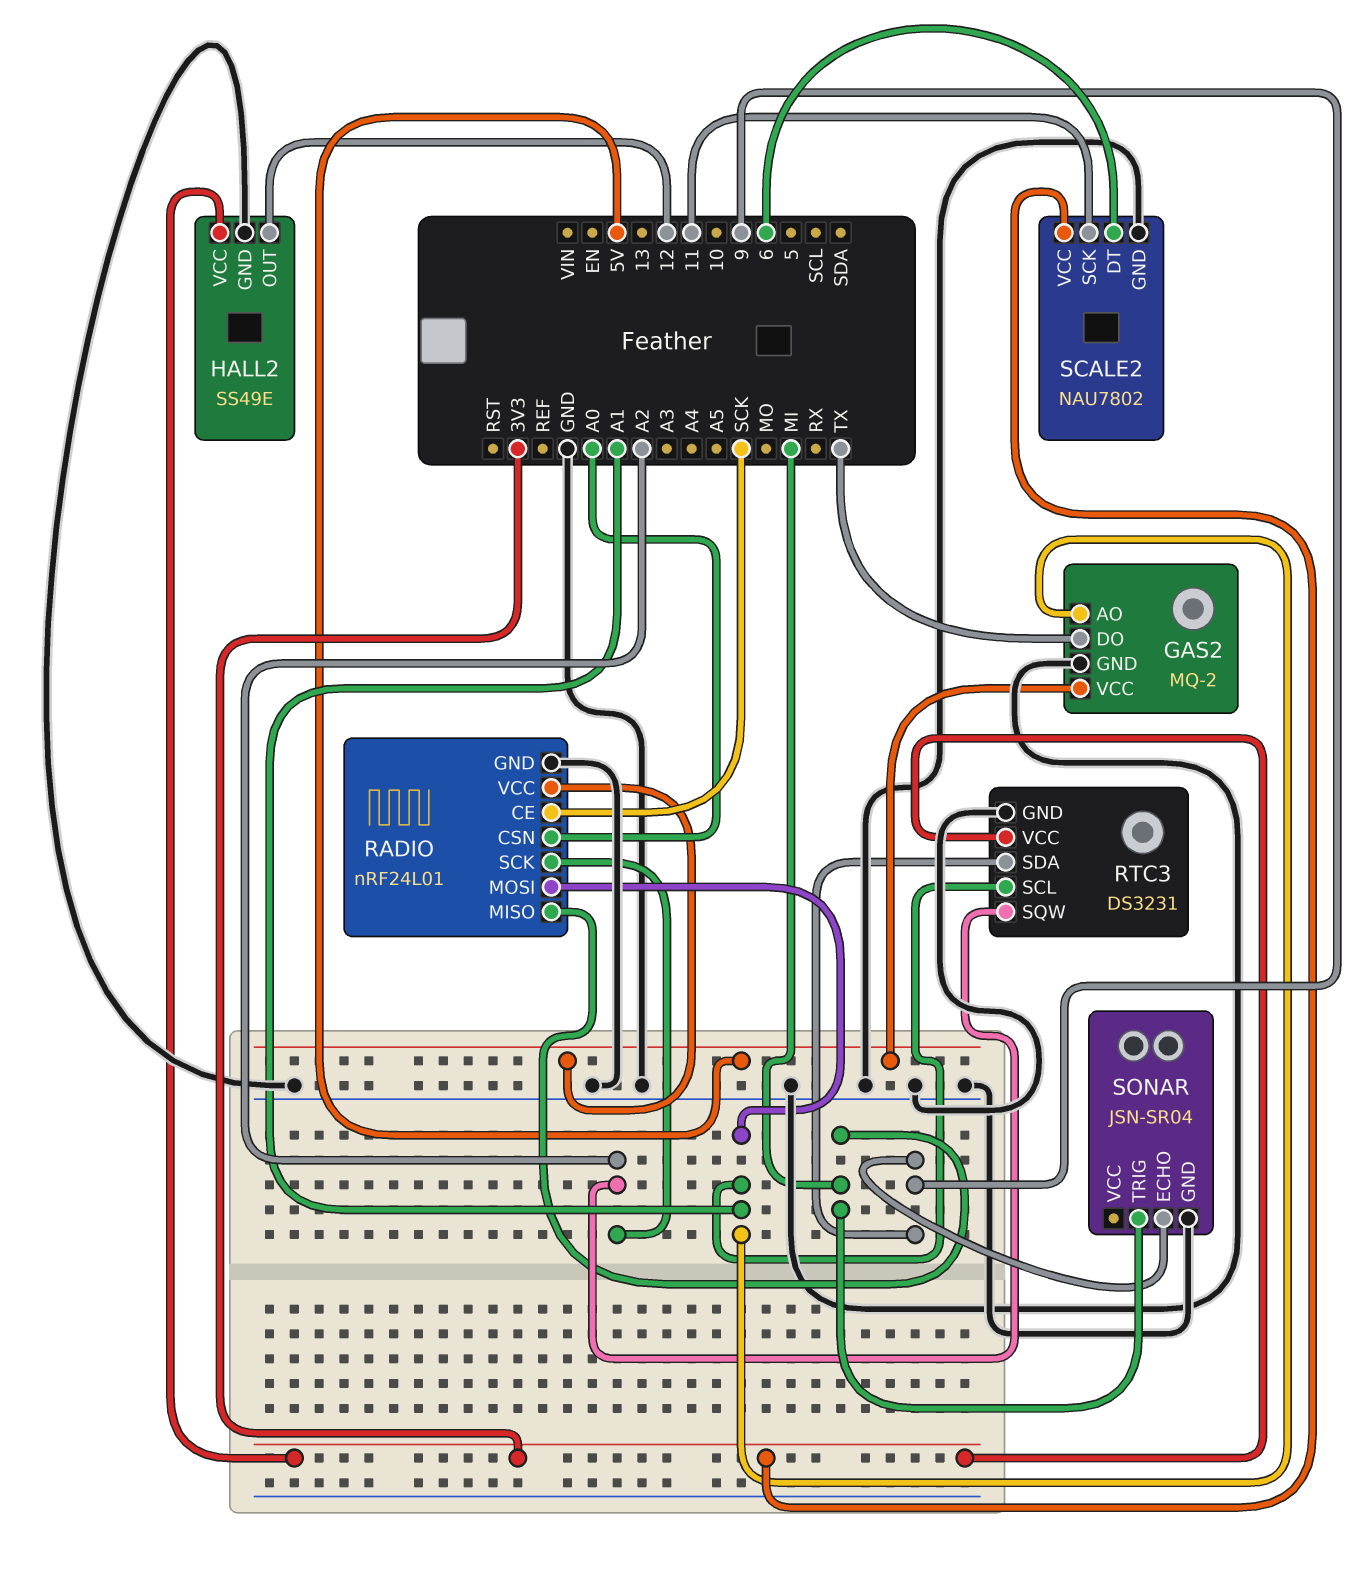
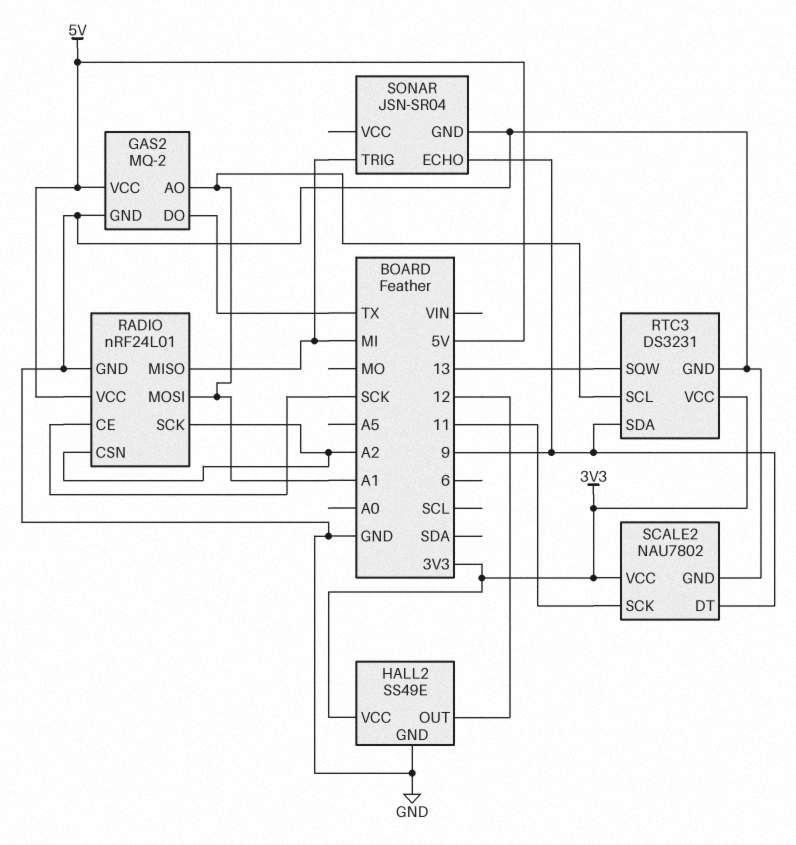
RADIO pin CSN: A0 -> A2
RTC3 pin SQW: A2 -> 13
SCALE2 pin DT: 6 -> 9

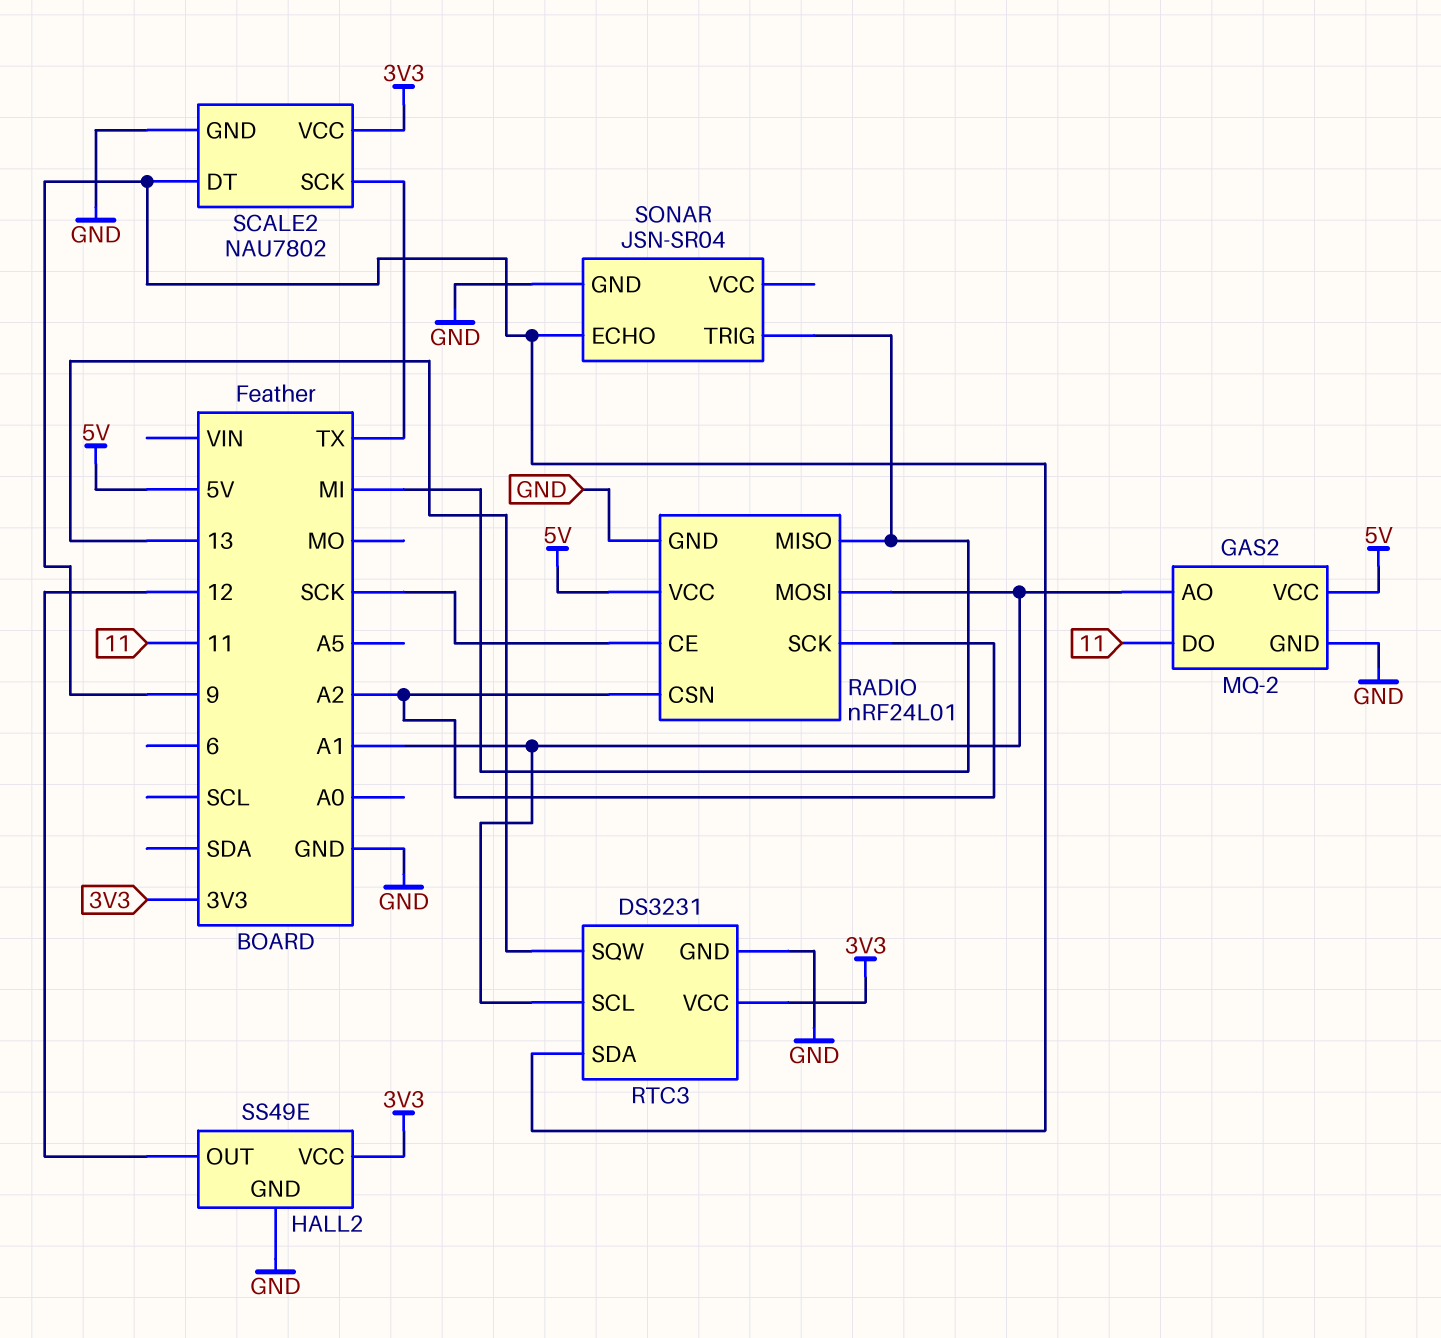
GAS2 pin DO: TX -> 11
SCALE2 pin SCK: 11 -> TX

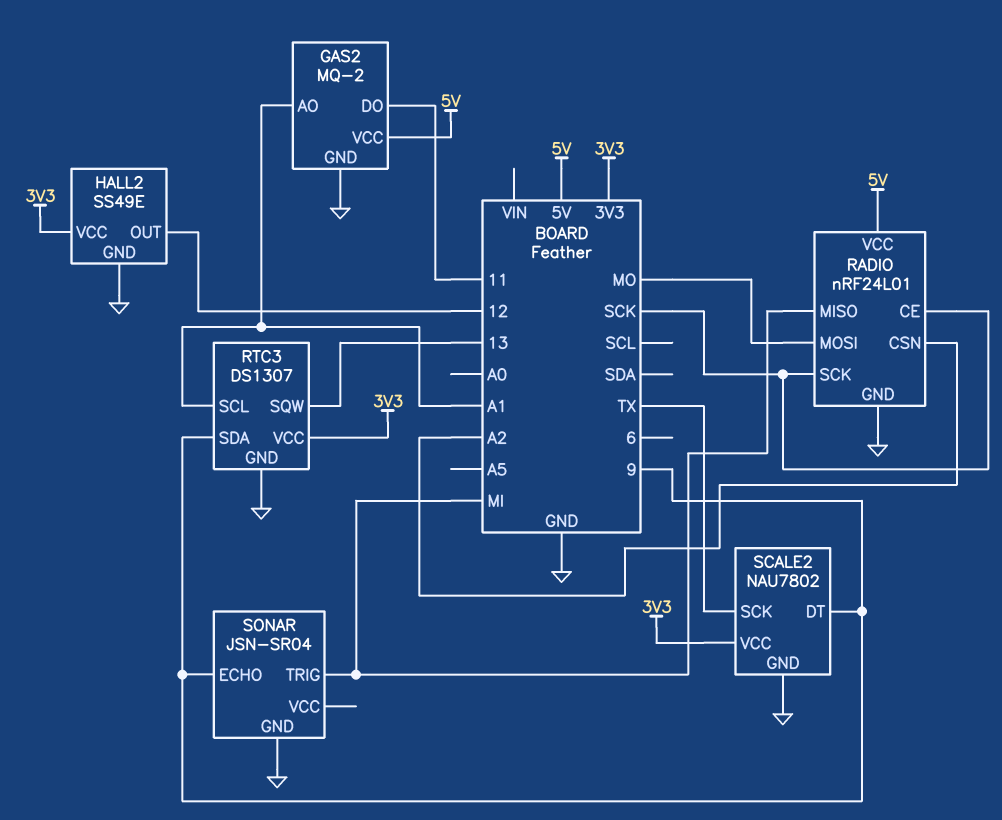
RADIO pin MOSI: A1 -> MO
RADIO pin SCK: A2 -> SCK
RTC3: DS3231 -> DS1307

